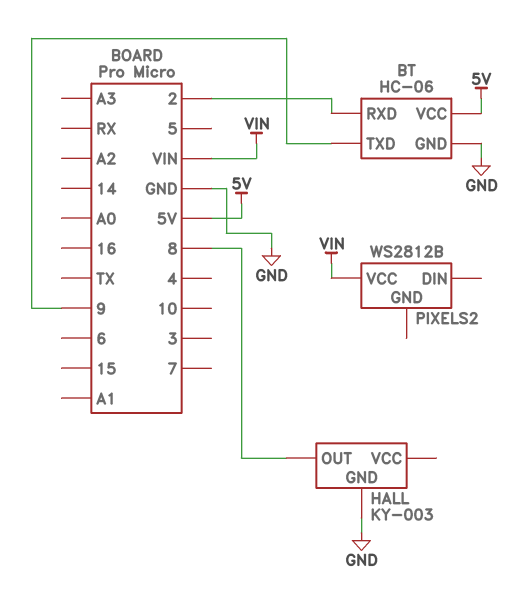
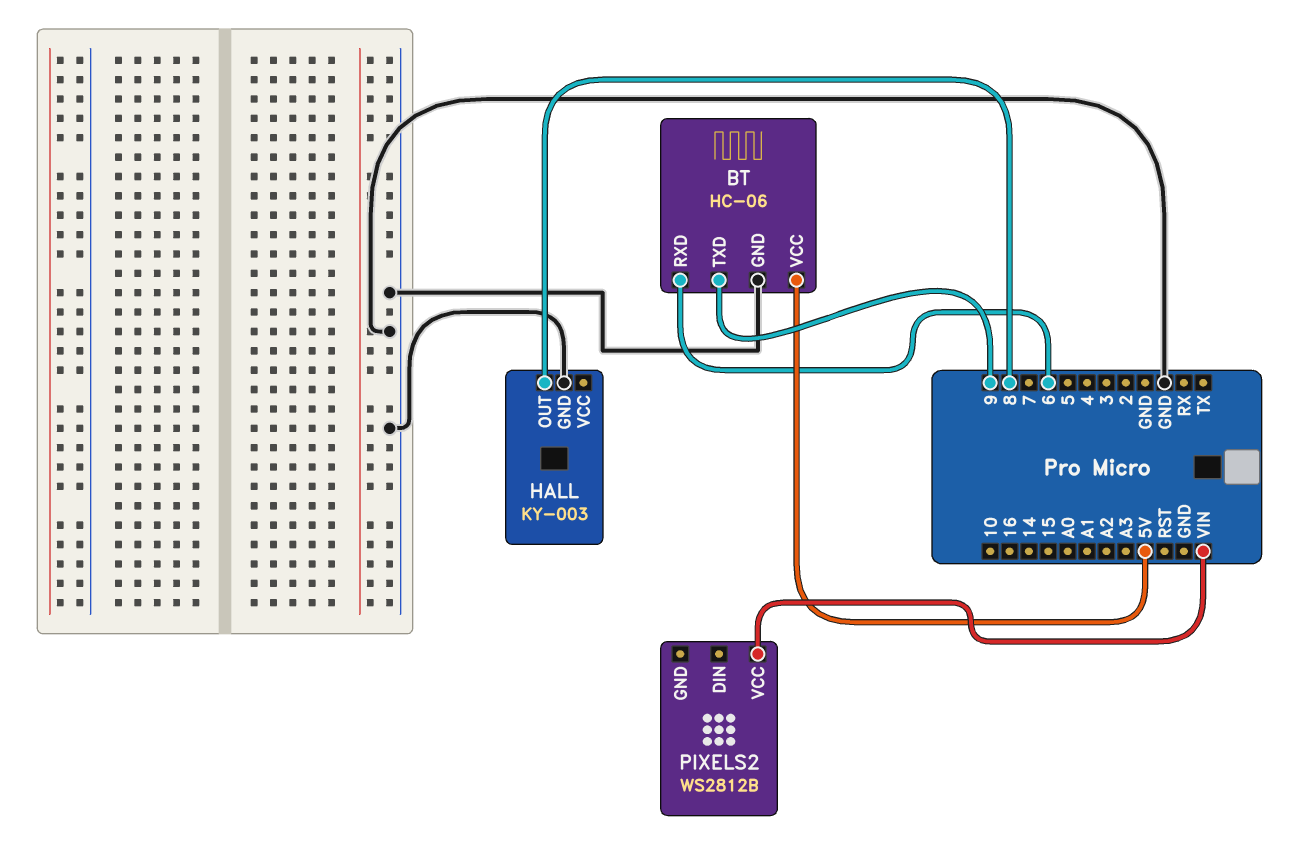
BT pin RXD: 2 -> 6

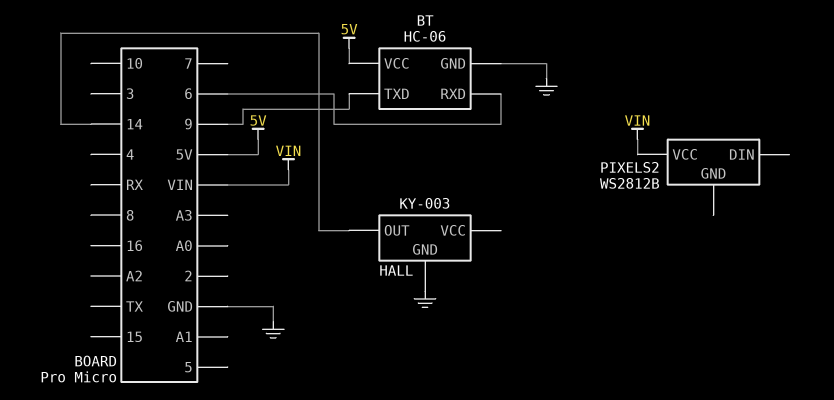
HALL pin OUT: 8 -> 14

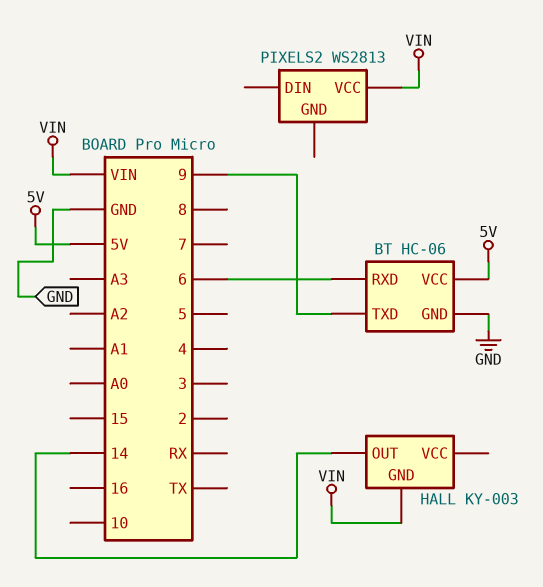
HALL pin GND: GND -> VIN
PIXELS2: WS2812B -> WS2813

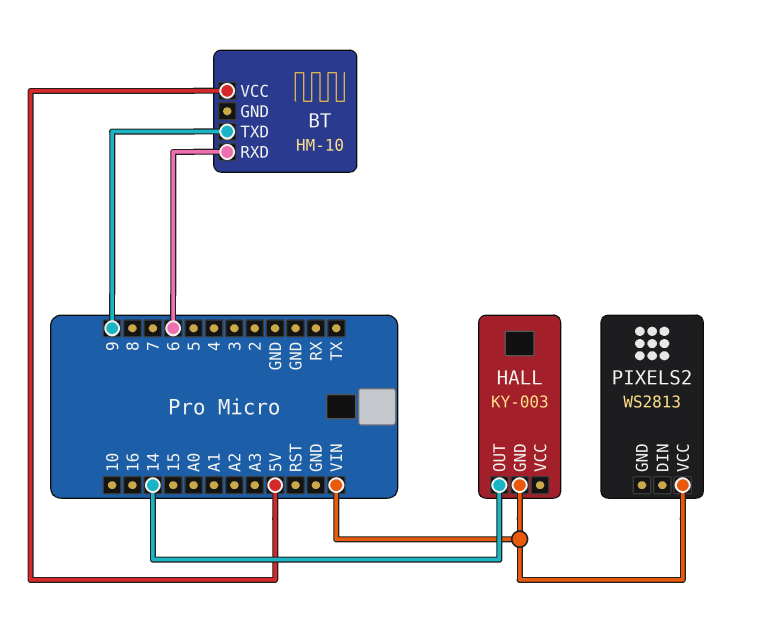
BT: HC-06 -> HM-10
BT pin GND: GND -> none

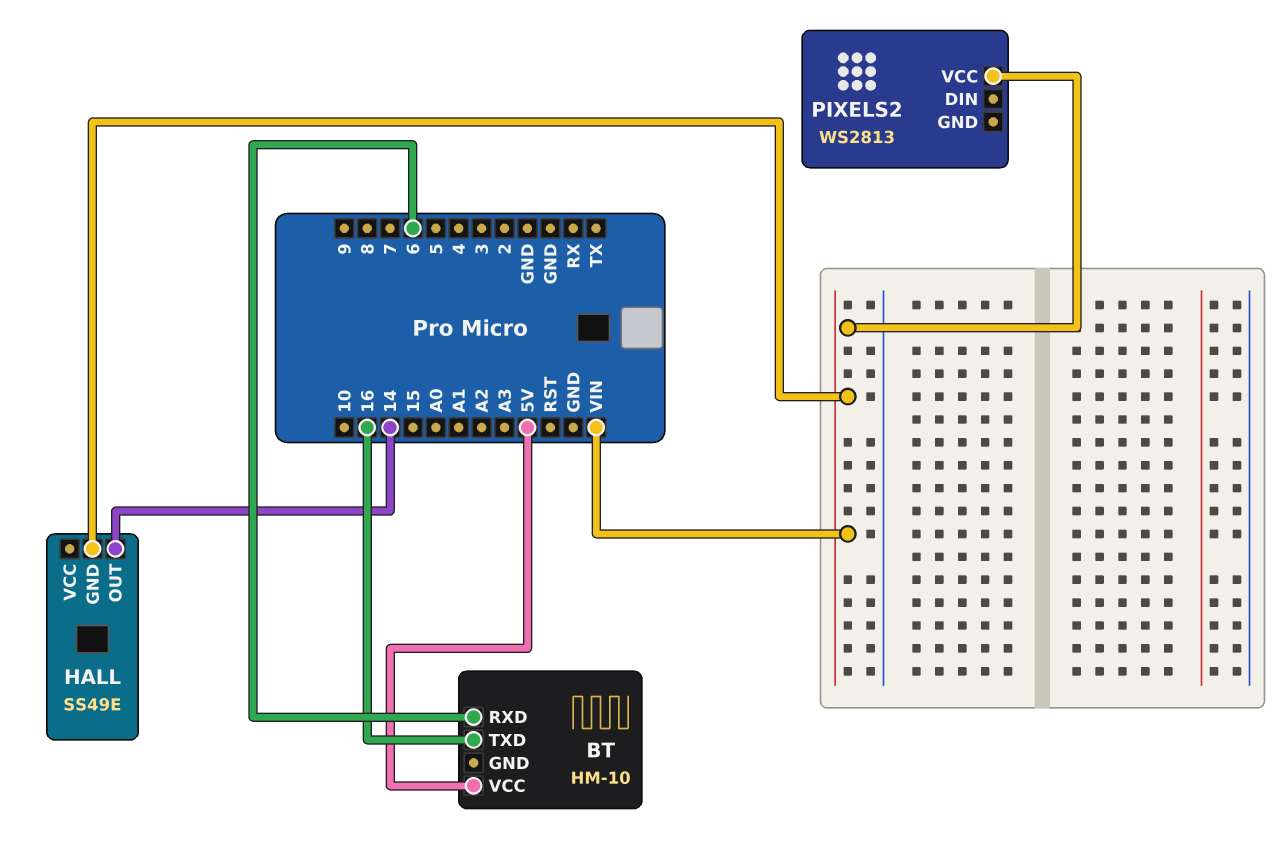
BT pin TXD: 9 -> 16
HALL: KY-003 -> SS49E

